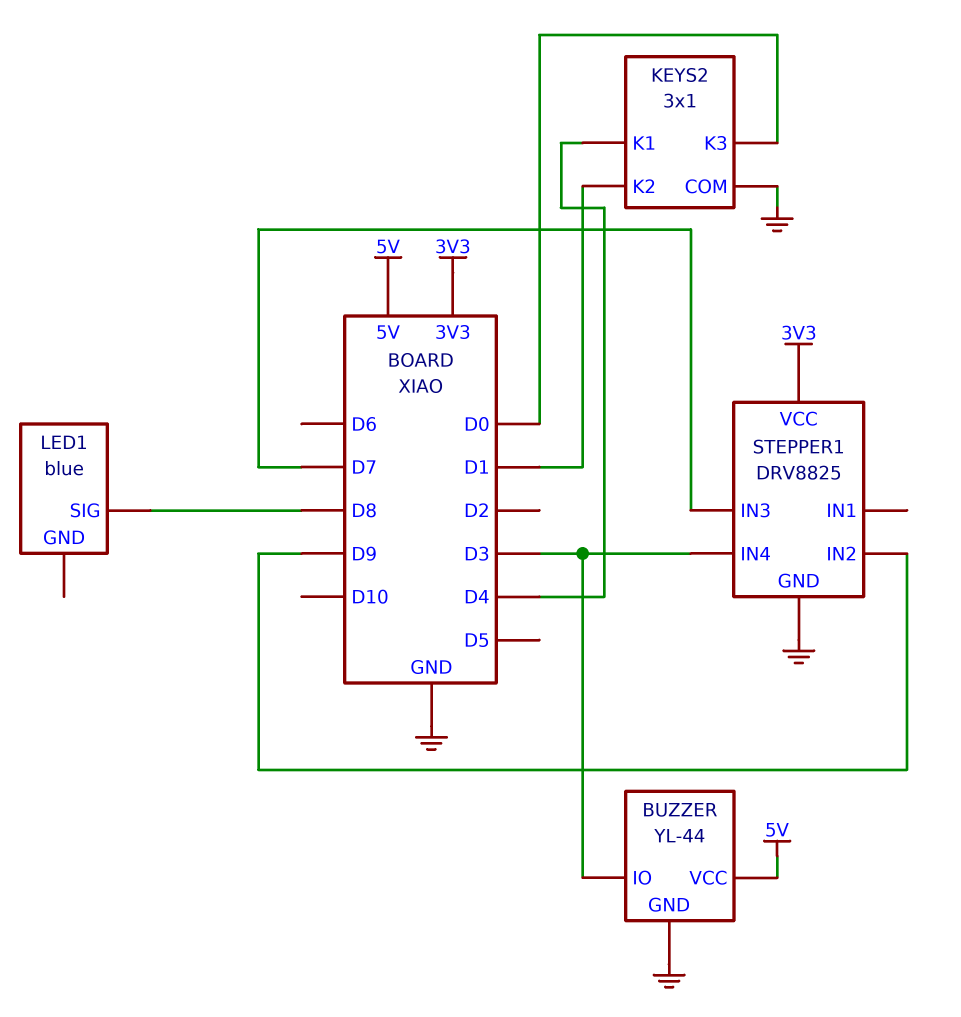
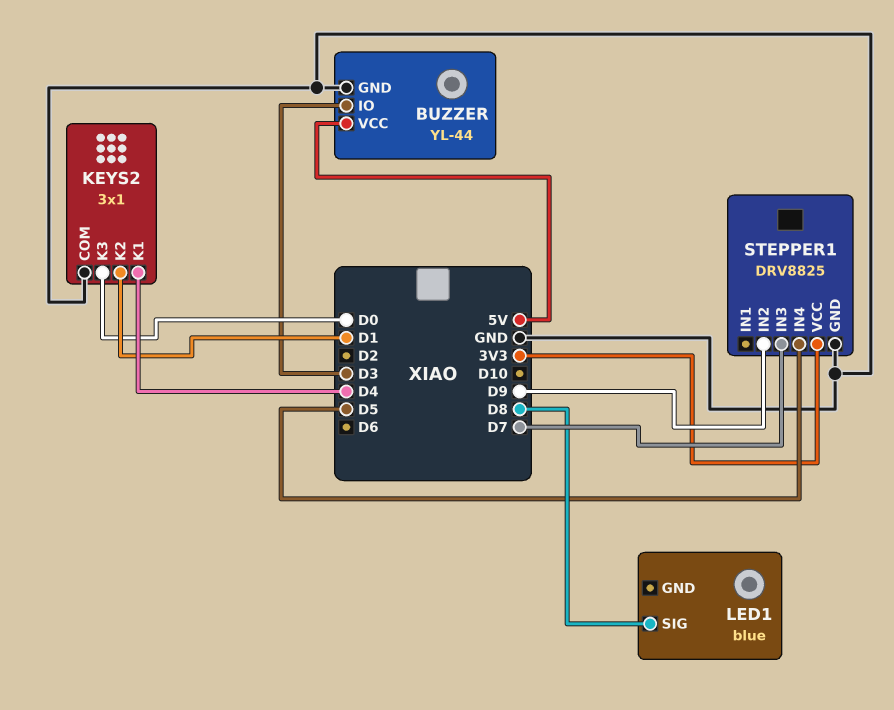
STEPPER1 pin IN4: D3 -> D5

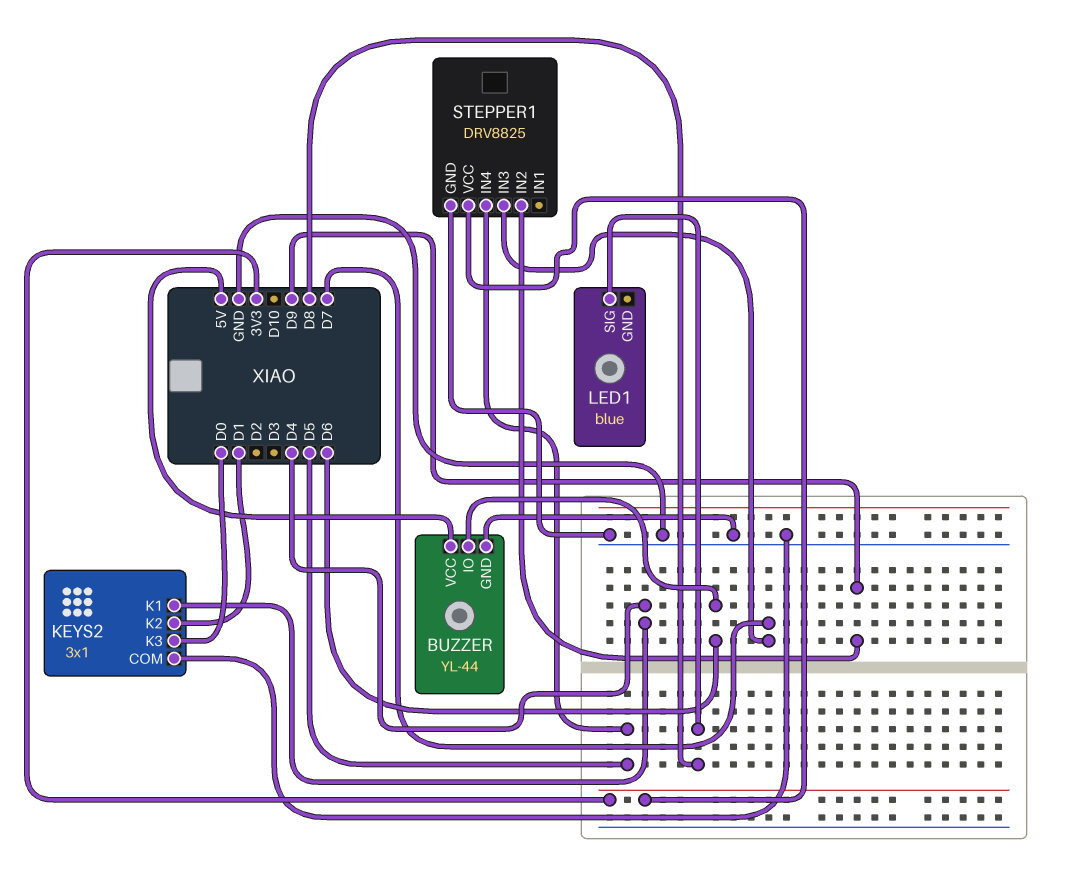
BUZZER pin IO: D3 -> D6

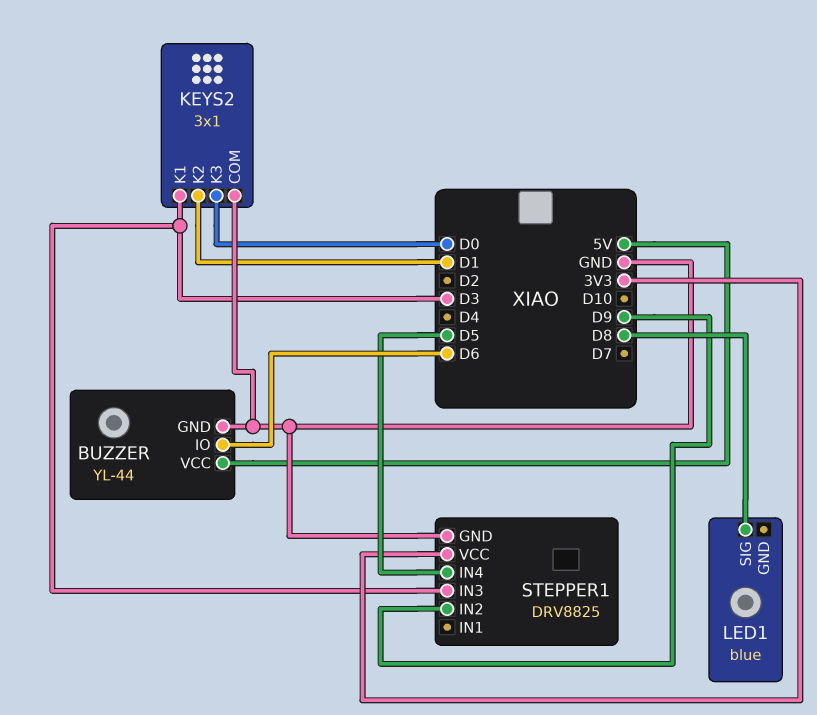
KEYS2 pin K1: D4 -> D3
STEPPER1 pin IN3: D7 -> D3

